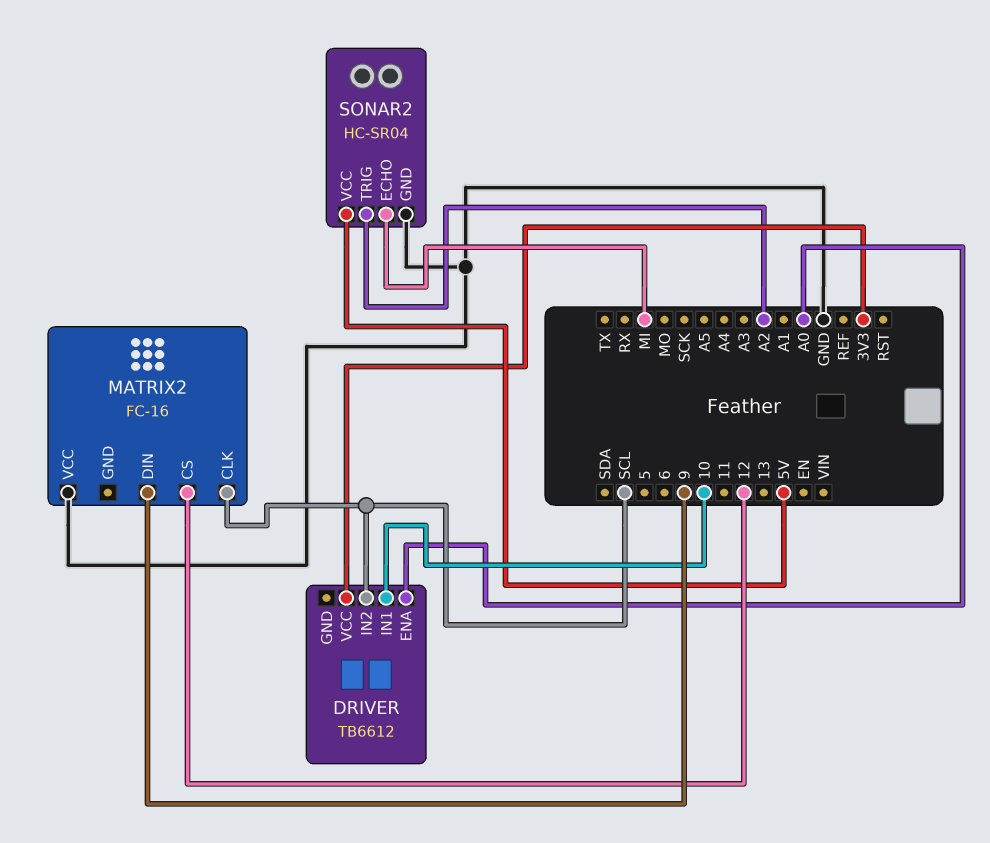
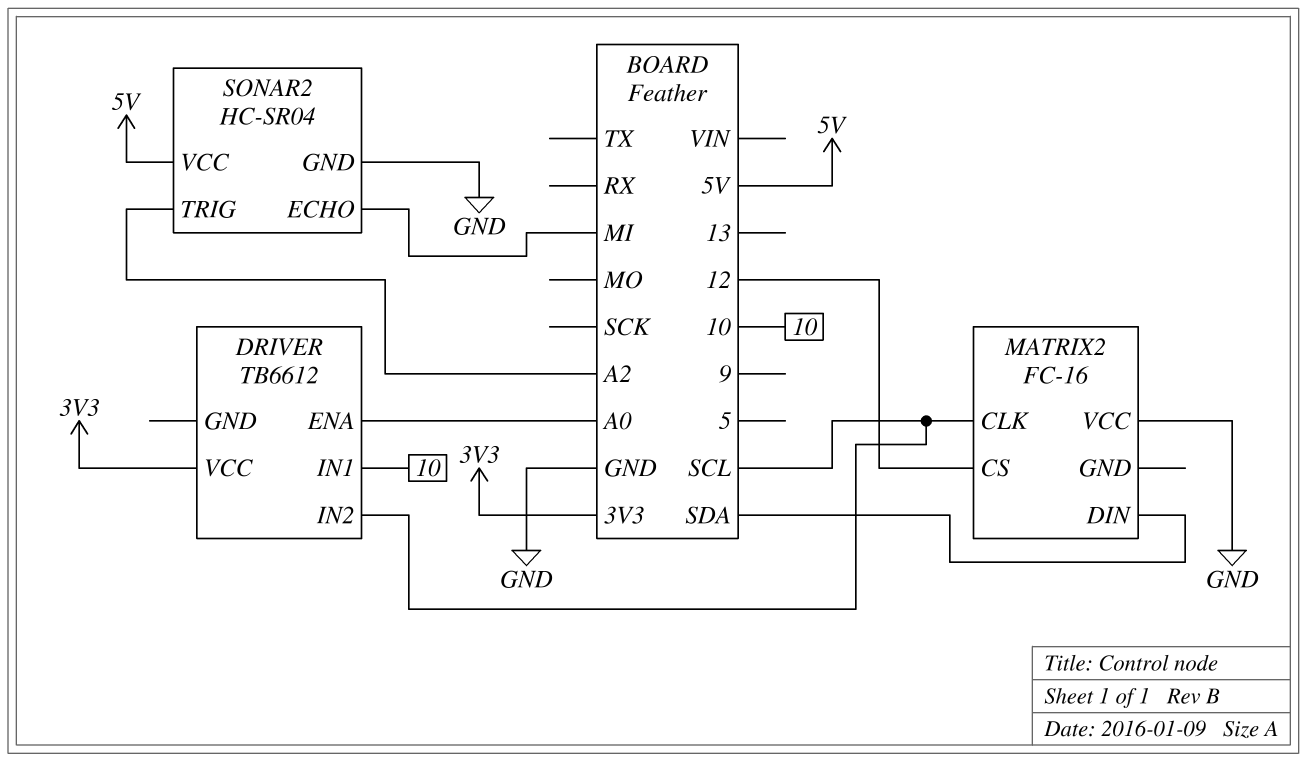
MATRIX2 pin DIN: 9 -> SDA

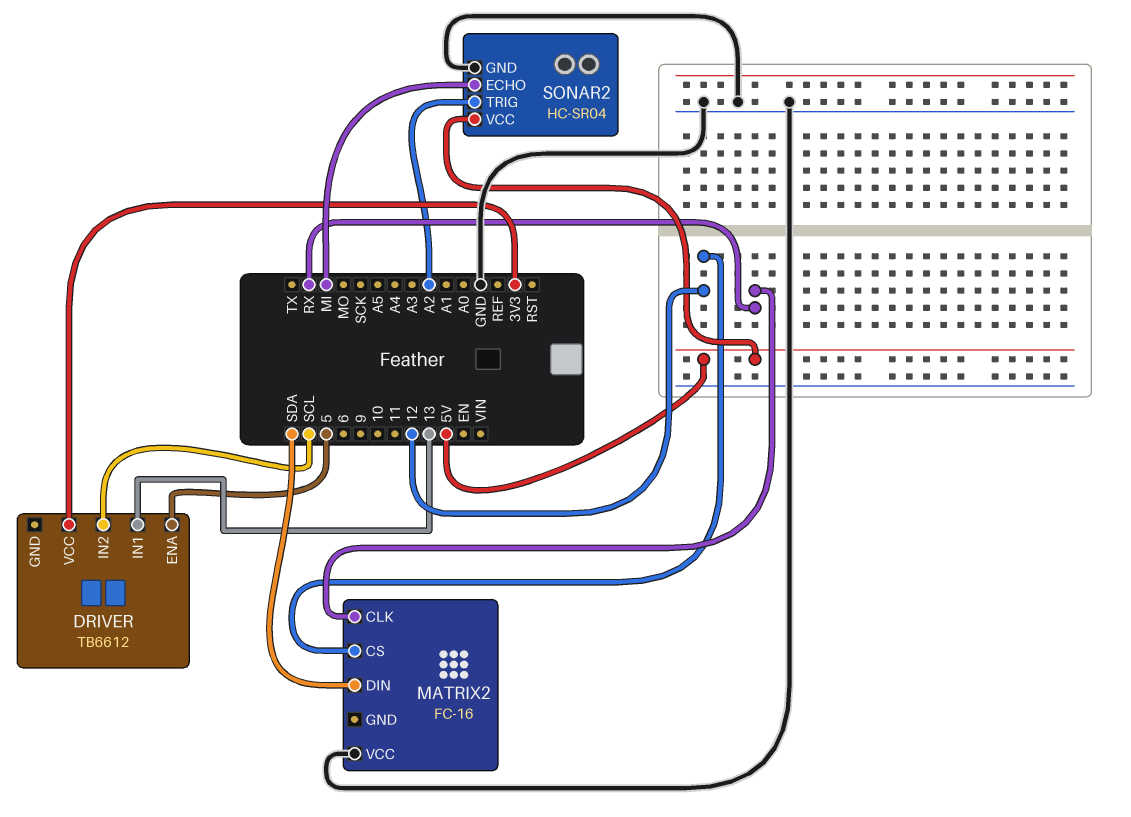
DRIVER pin ENA: A0 -> 5
DRIVER pin IN1: 10 -> 13
MATRIX2 pin CLK: SCL -> RX

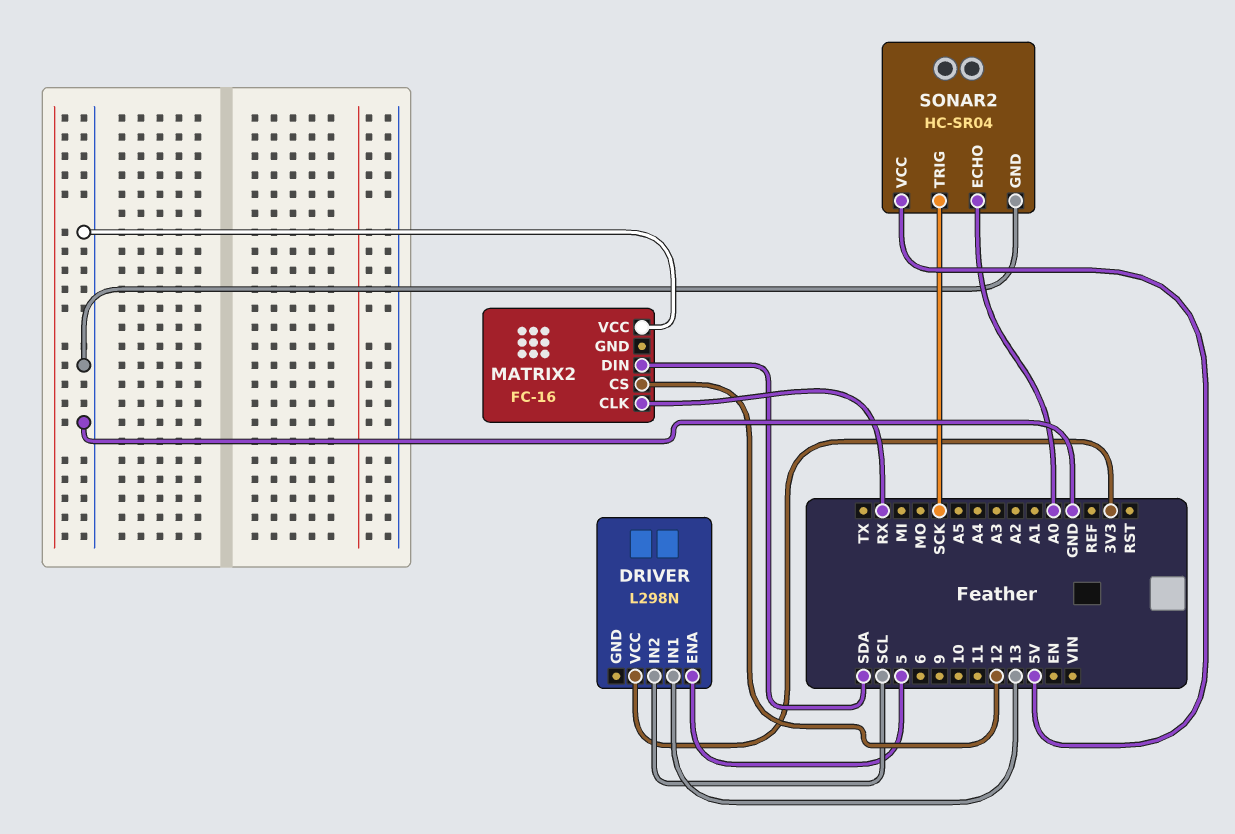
DRIVER: TB6612 -> L298N
SONAR2 pin ECHO: MI -> A0
SONAR2 pin TRIG: A2 -> SCK

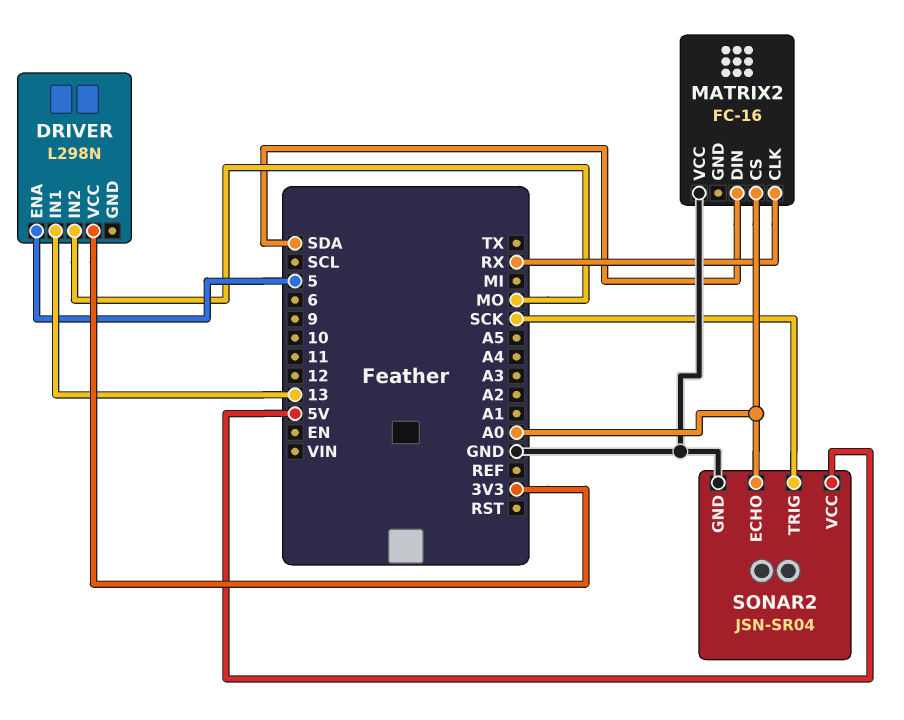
DRIVER pin IN2: SCL -> MO
MATRIX2 pin CS: 12 -> A0
SONAR2: HC-SR04 -> JSN-SR04

